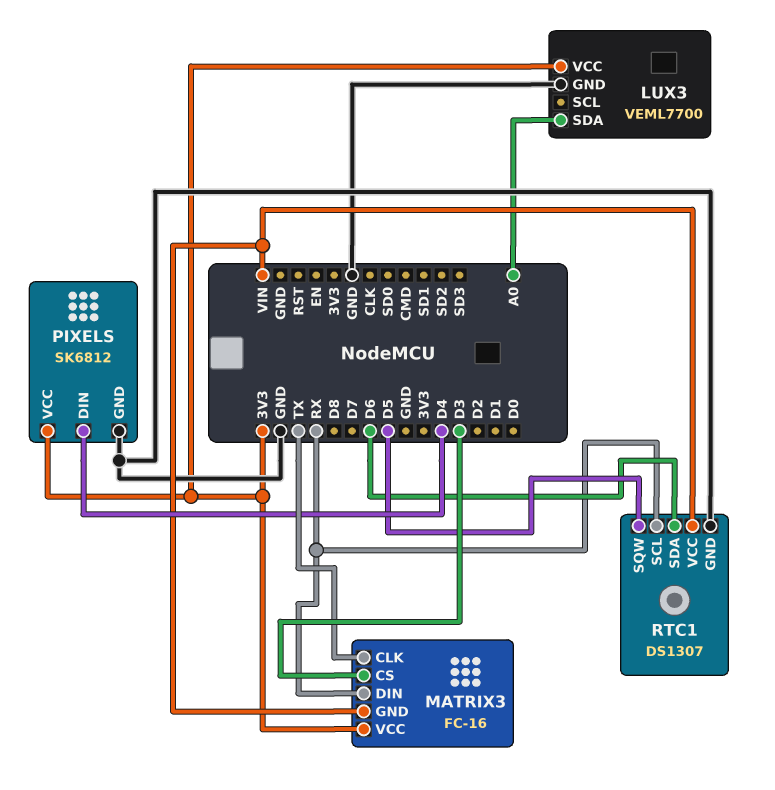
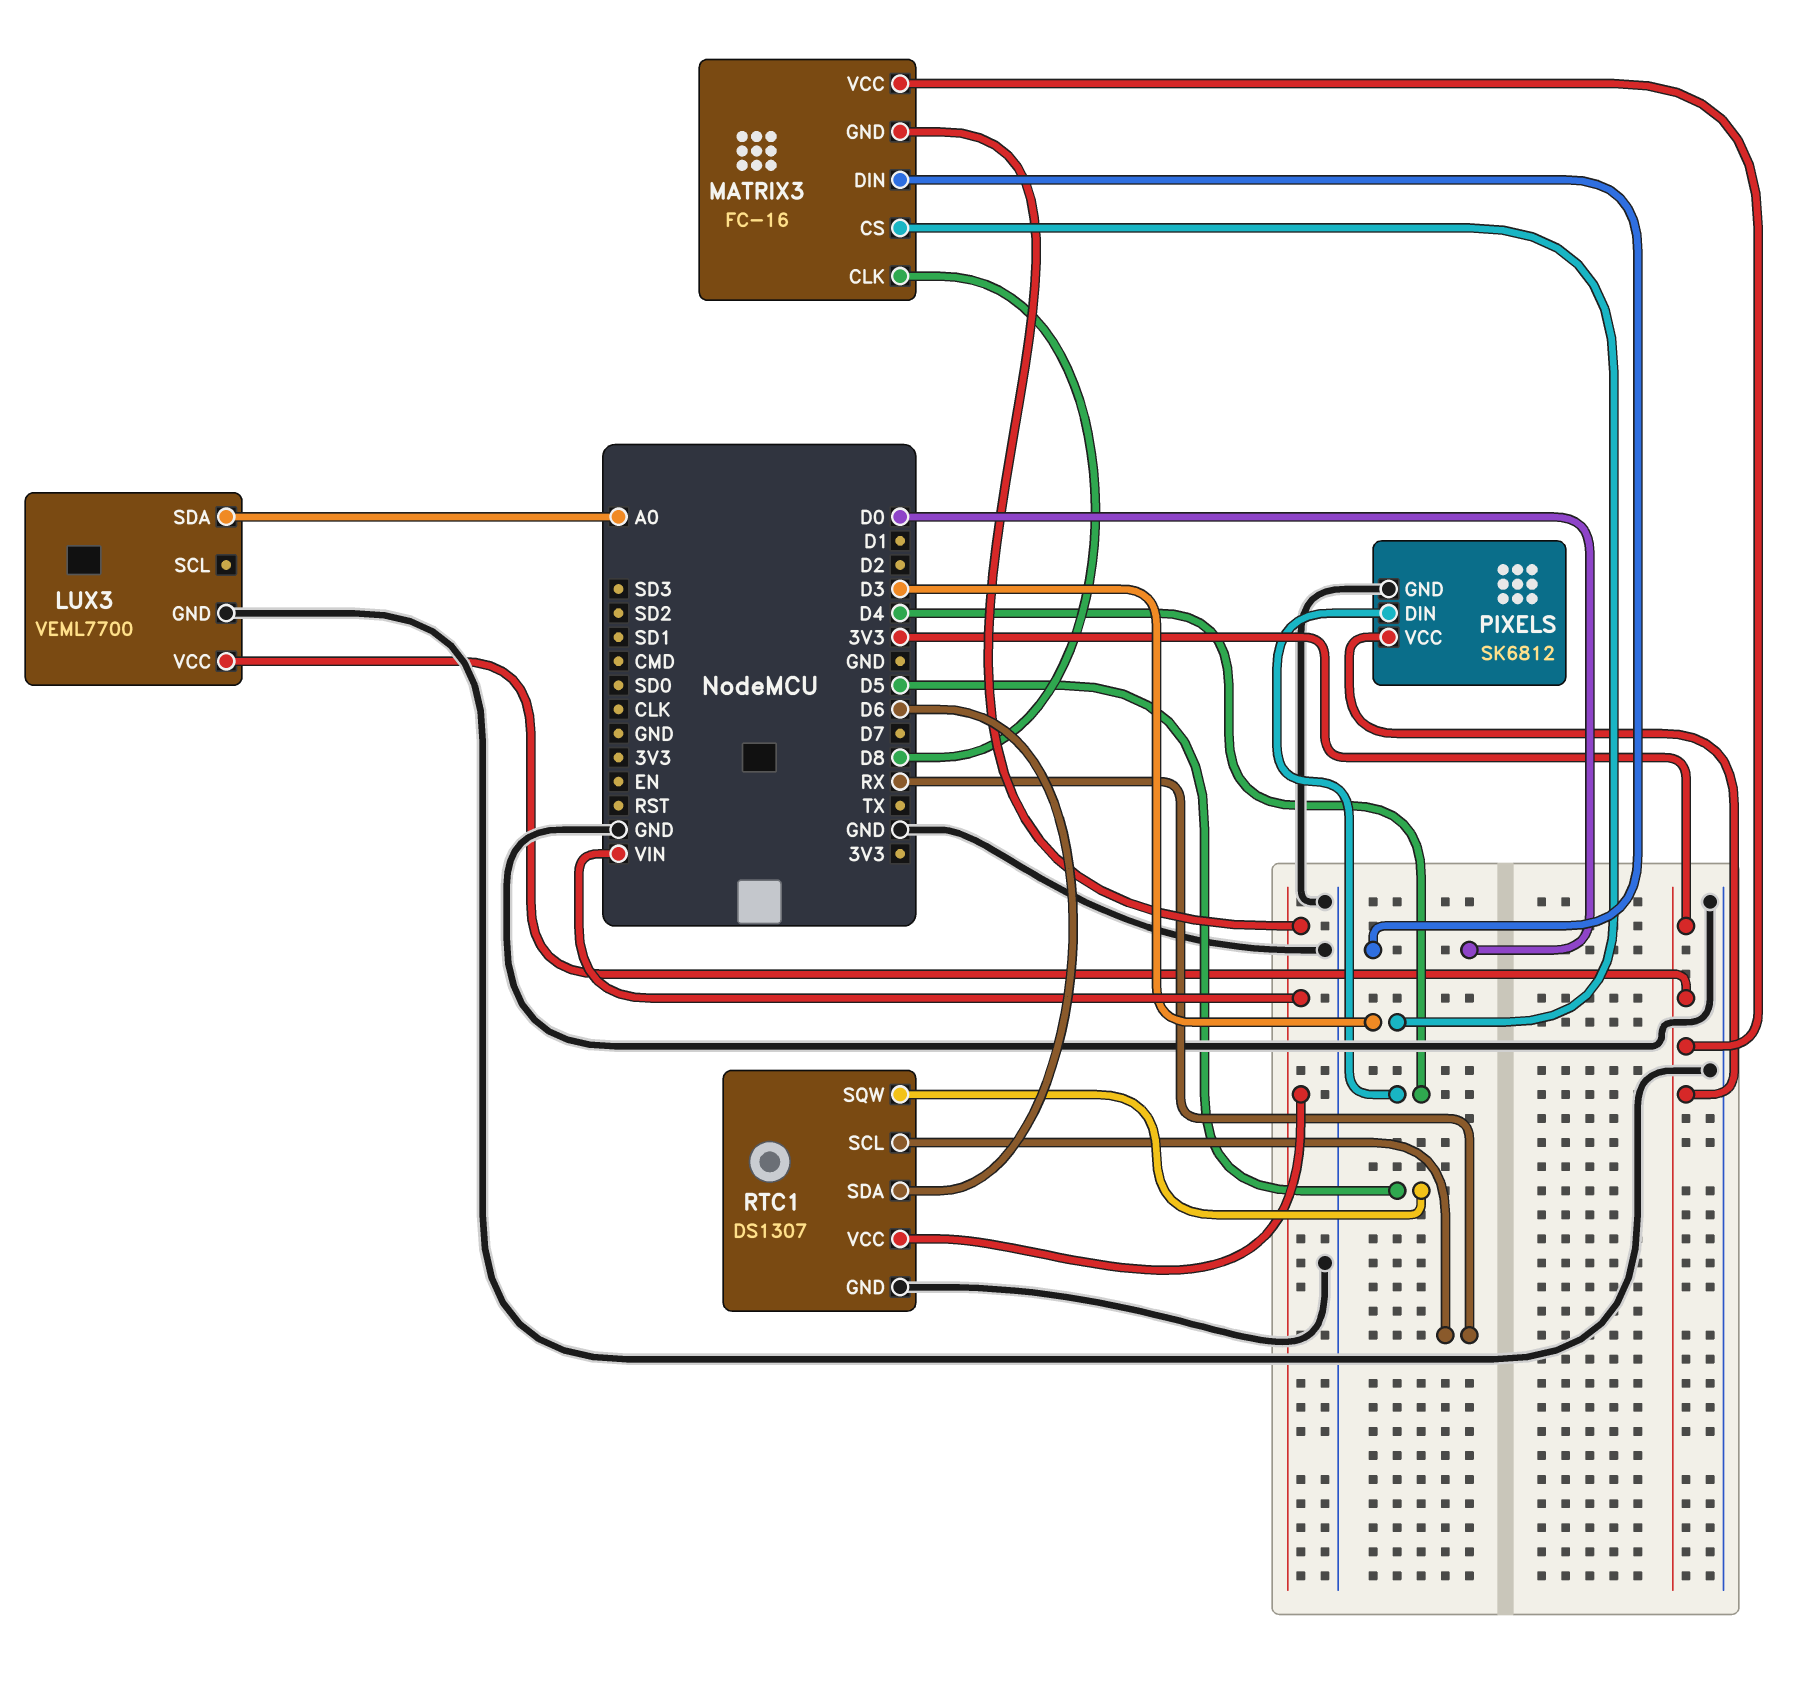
MATRIX3 pin CLK: TX -> D8
MATRIX3 pin DIN: RX -> D0

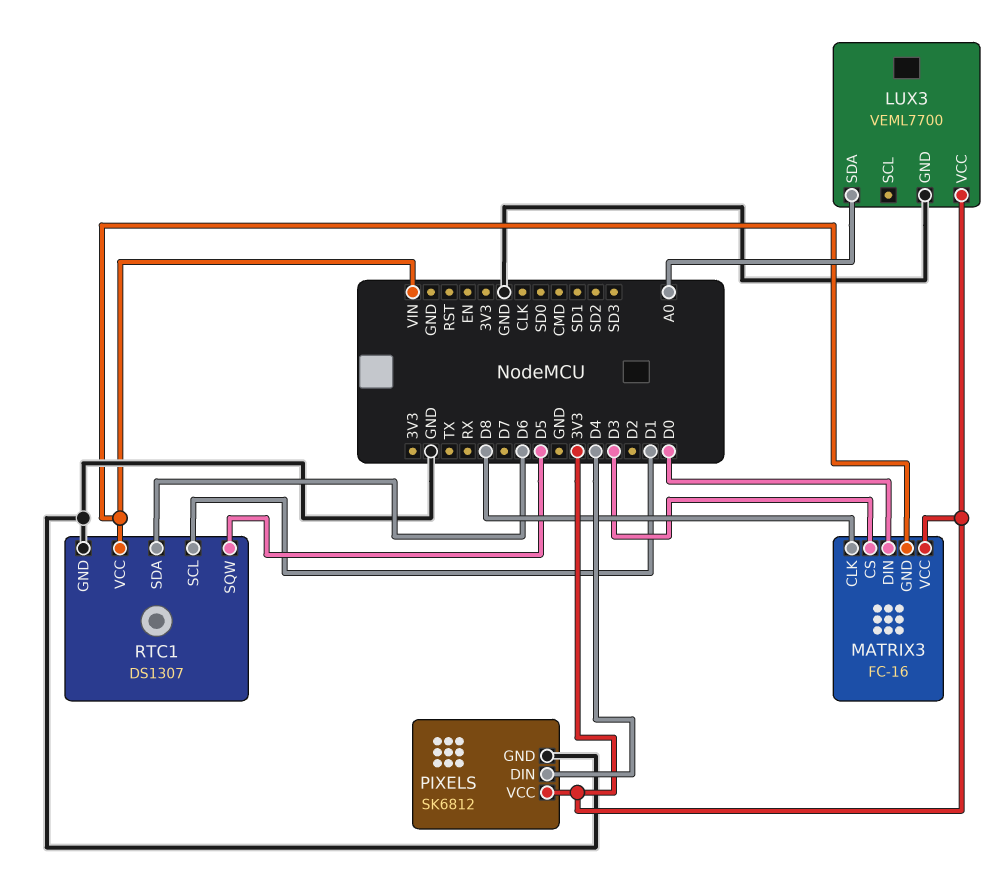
RTC1 pin SCL: RX -> D1

